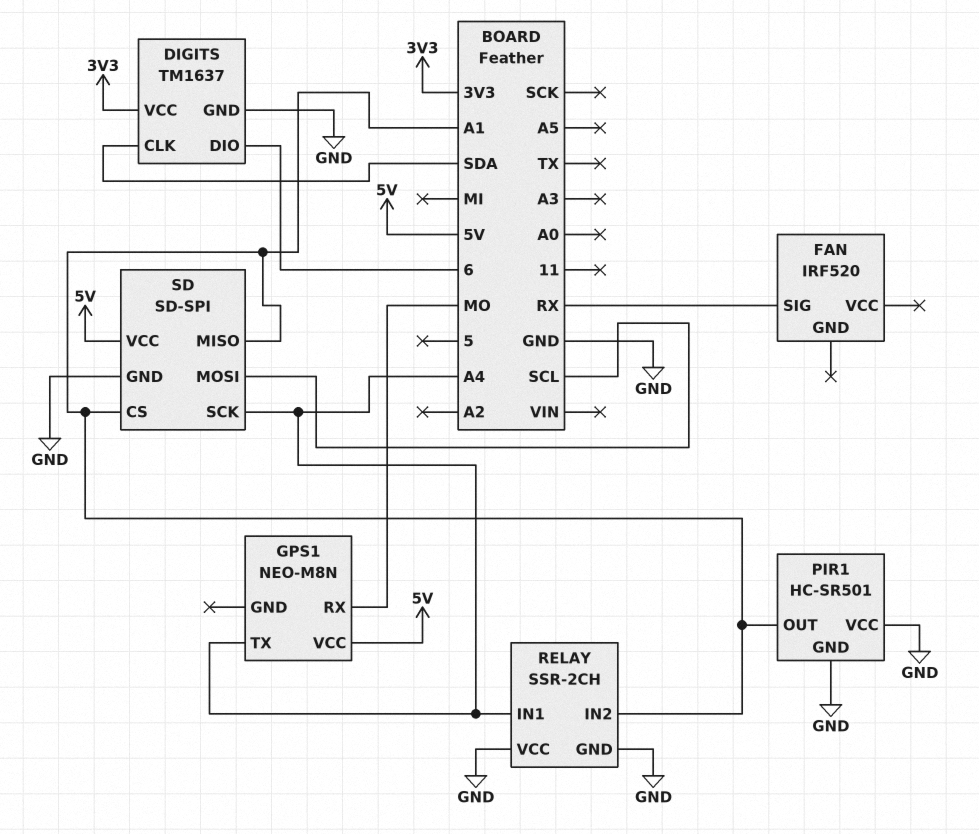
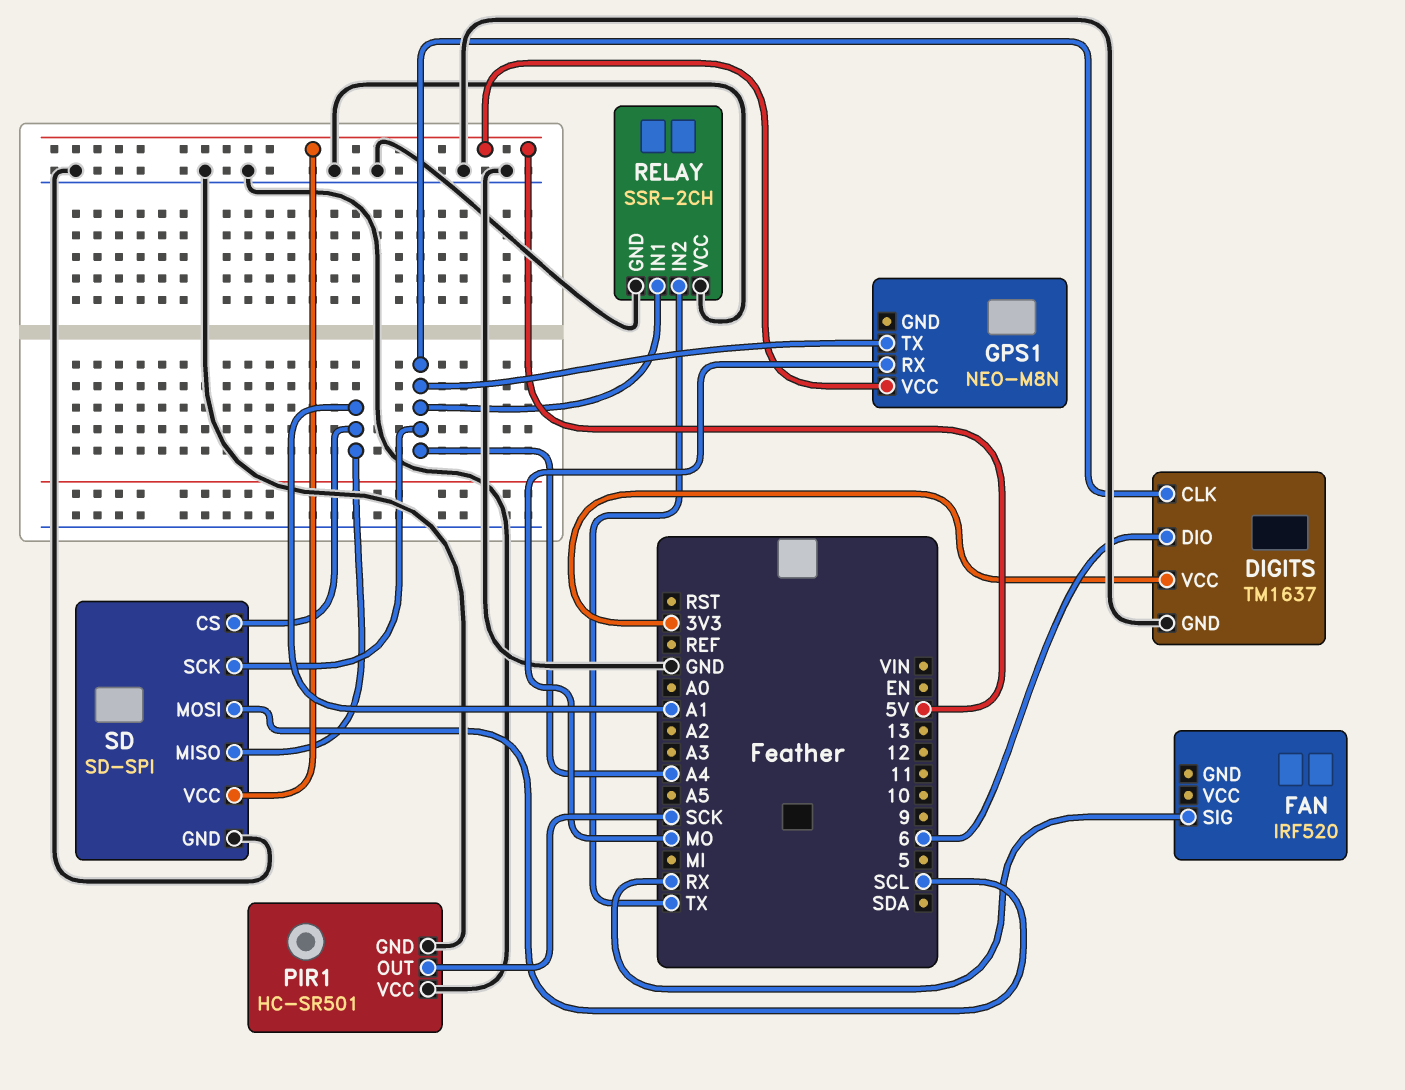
DIGITS pin CLK: SDA -> A4
PIR1 pin OUT: A1 -> SCK
RELAY pin IN2: A1 -> TX

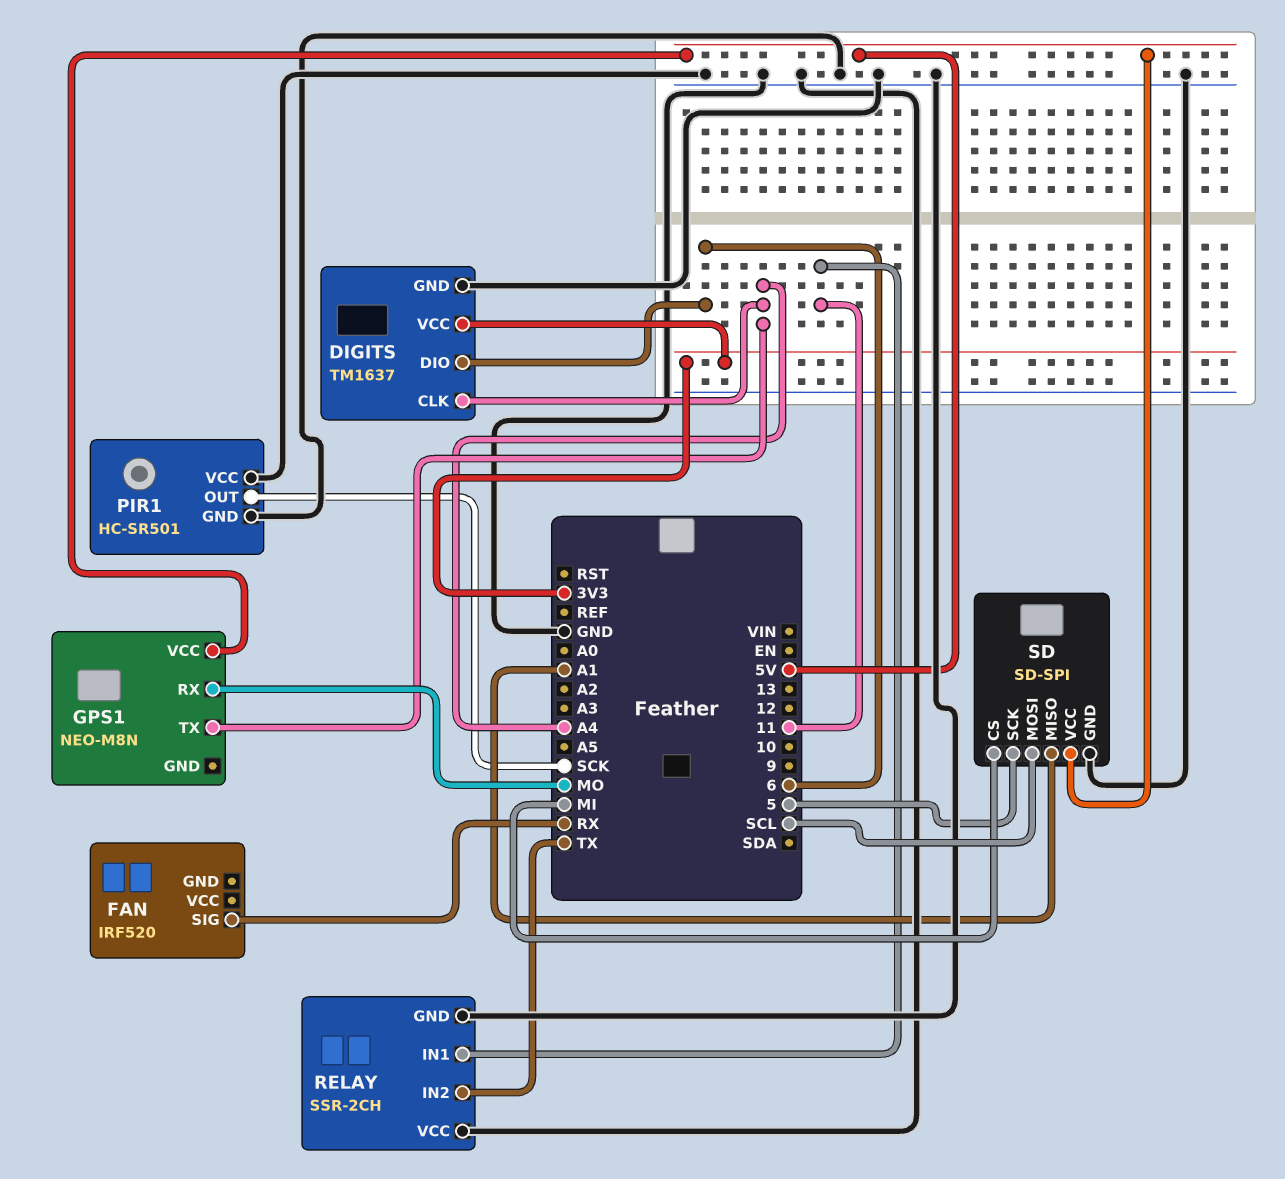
RELAY pin IN1: A4 -> 11
SD pin CS: A1 -> MI
SD pin SCK: A4 -> 5

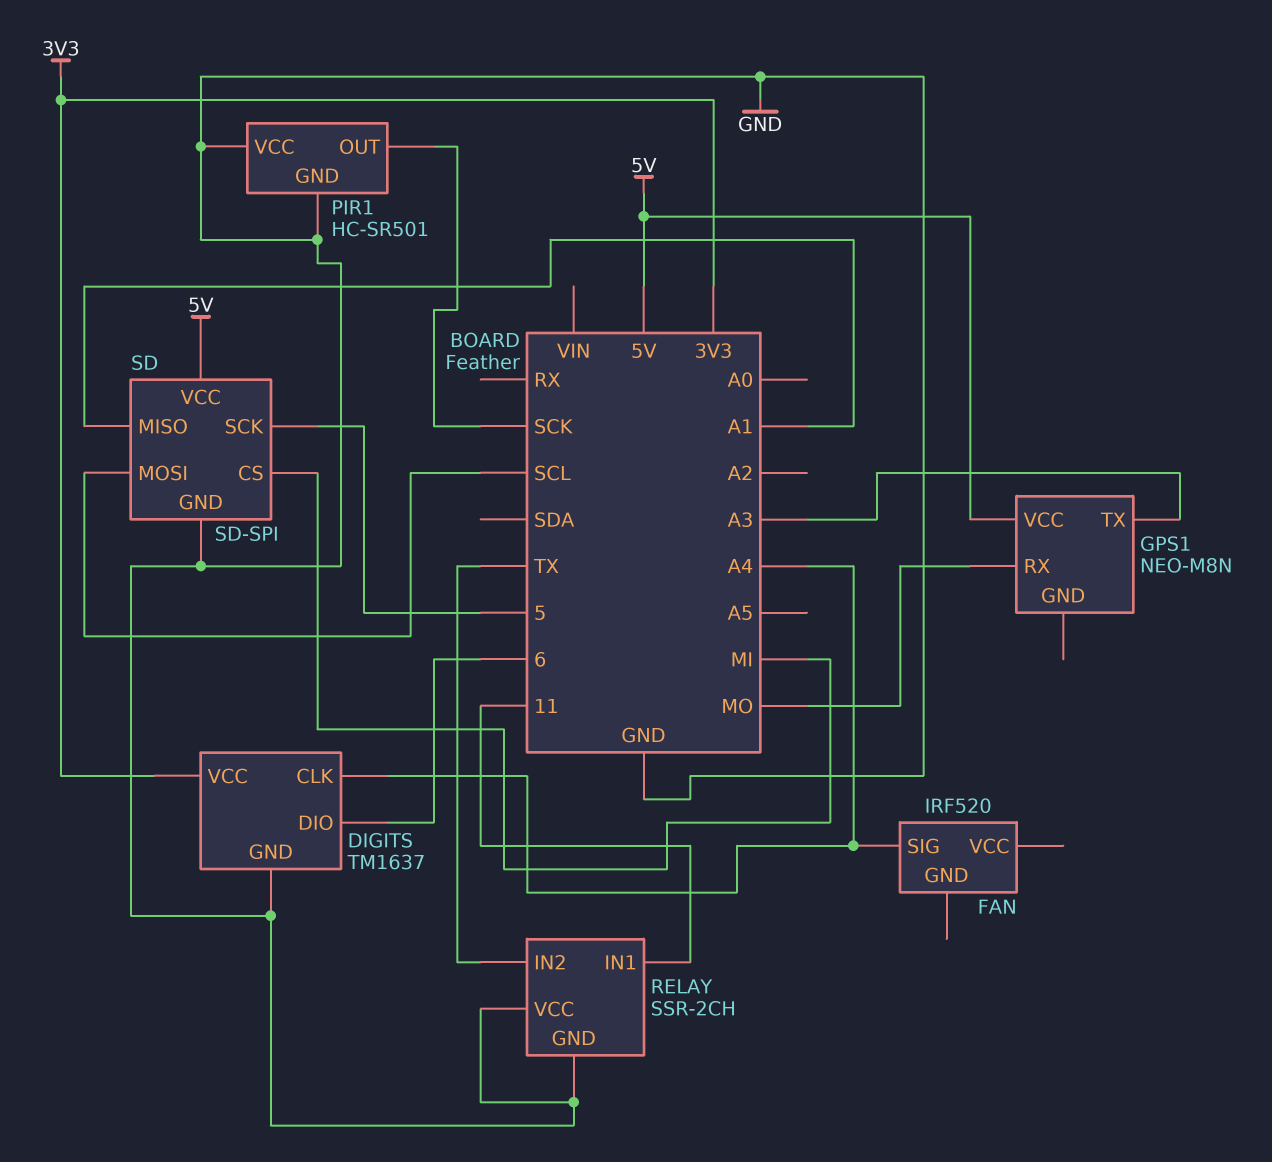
FAN pin SIG: RX -> A4
GPS1 pin TX: A4 -> A3

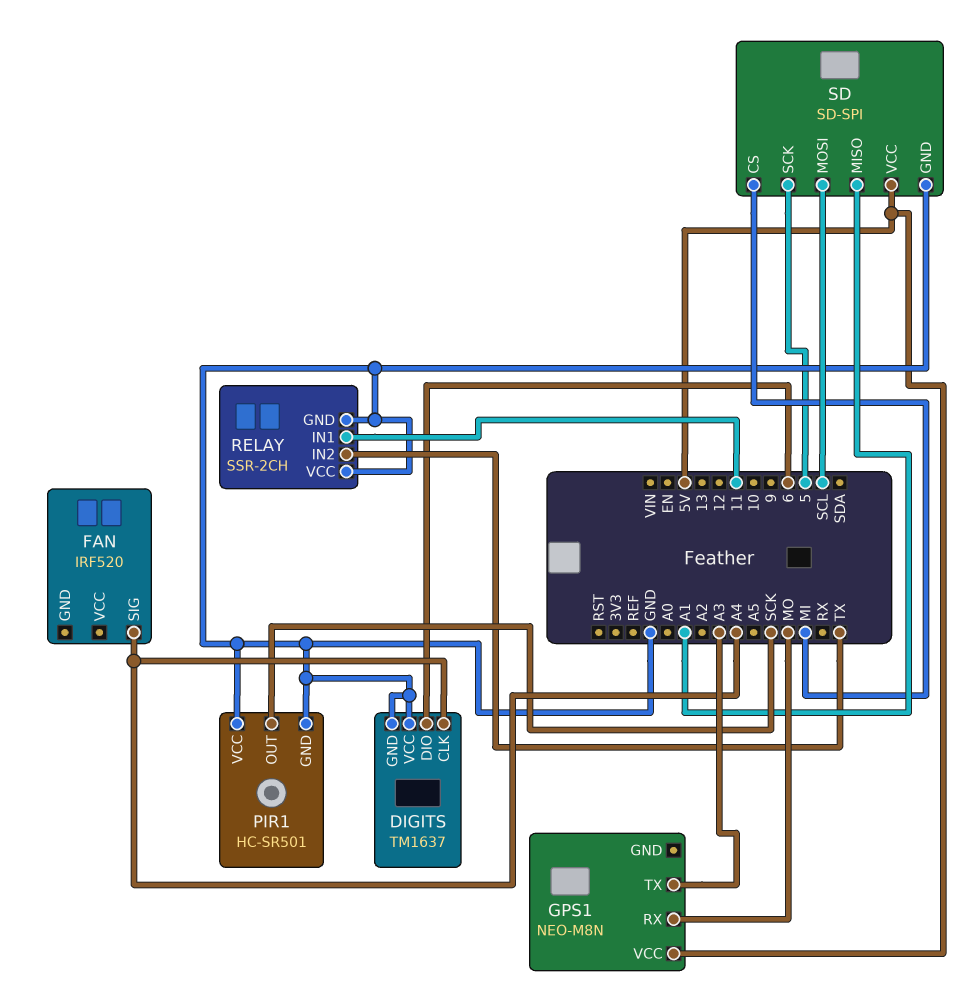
DIGITS pin VCC: 3V3 -> GND

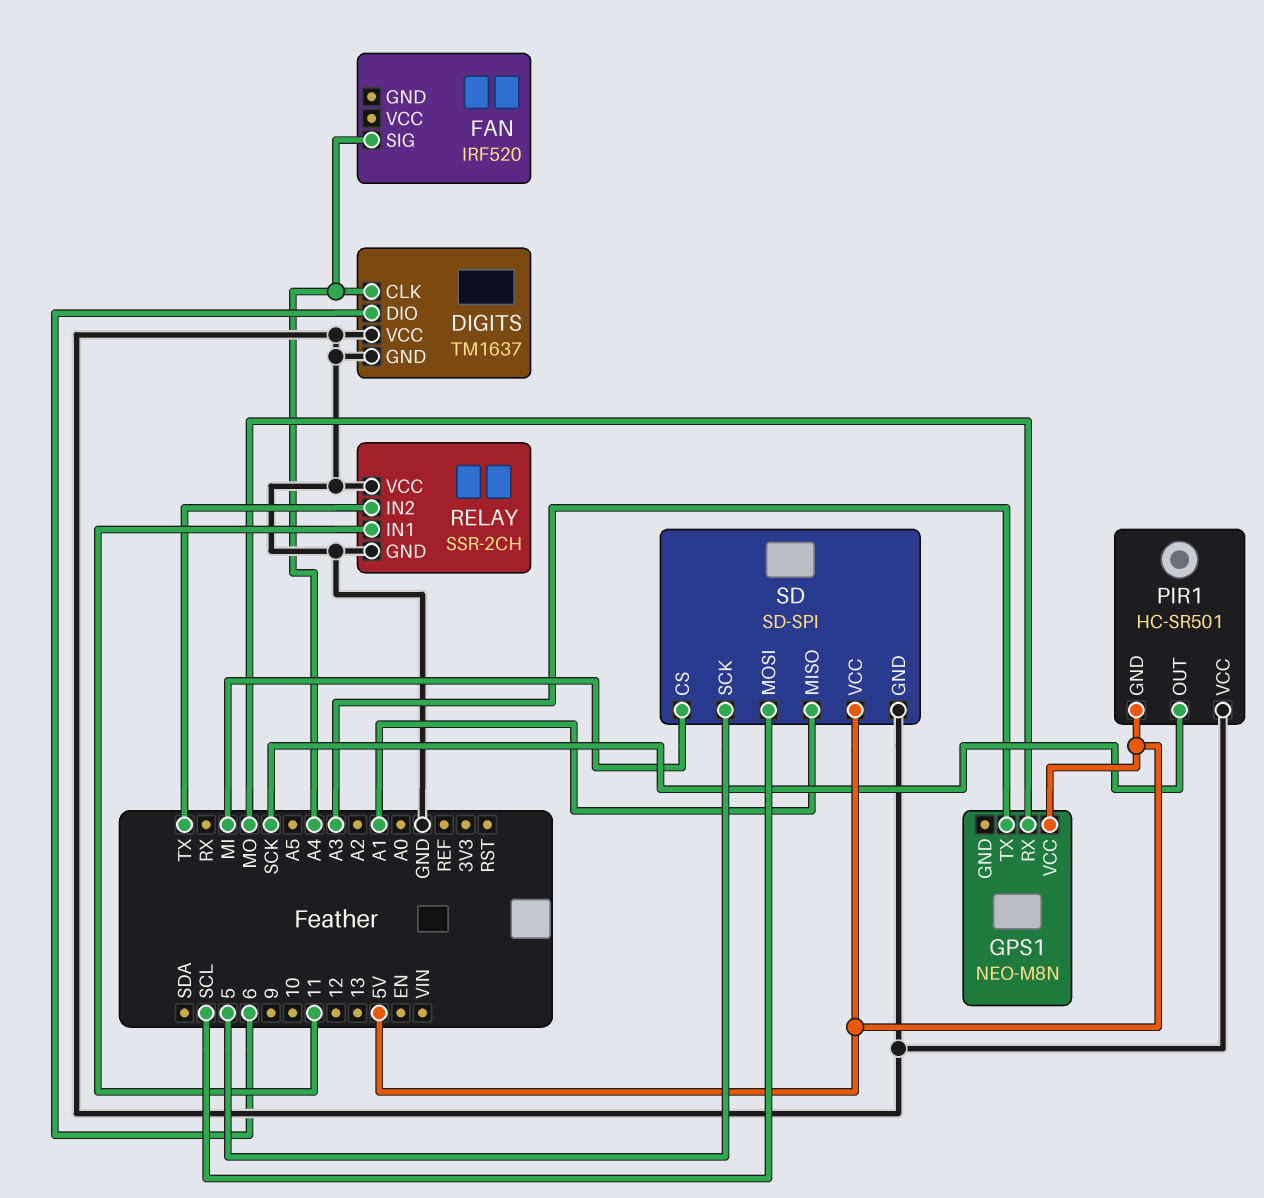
PIR1 pin GND: GND -> 5V

